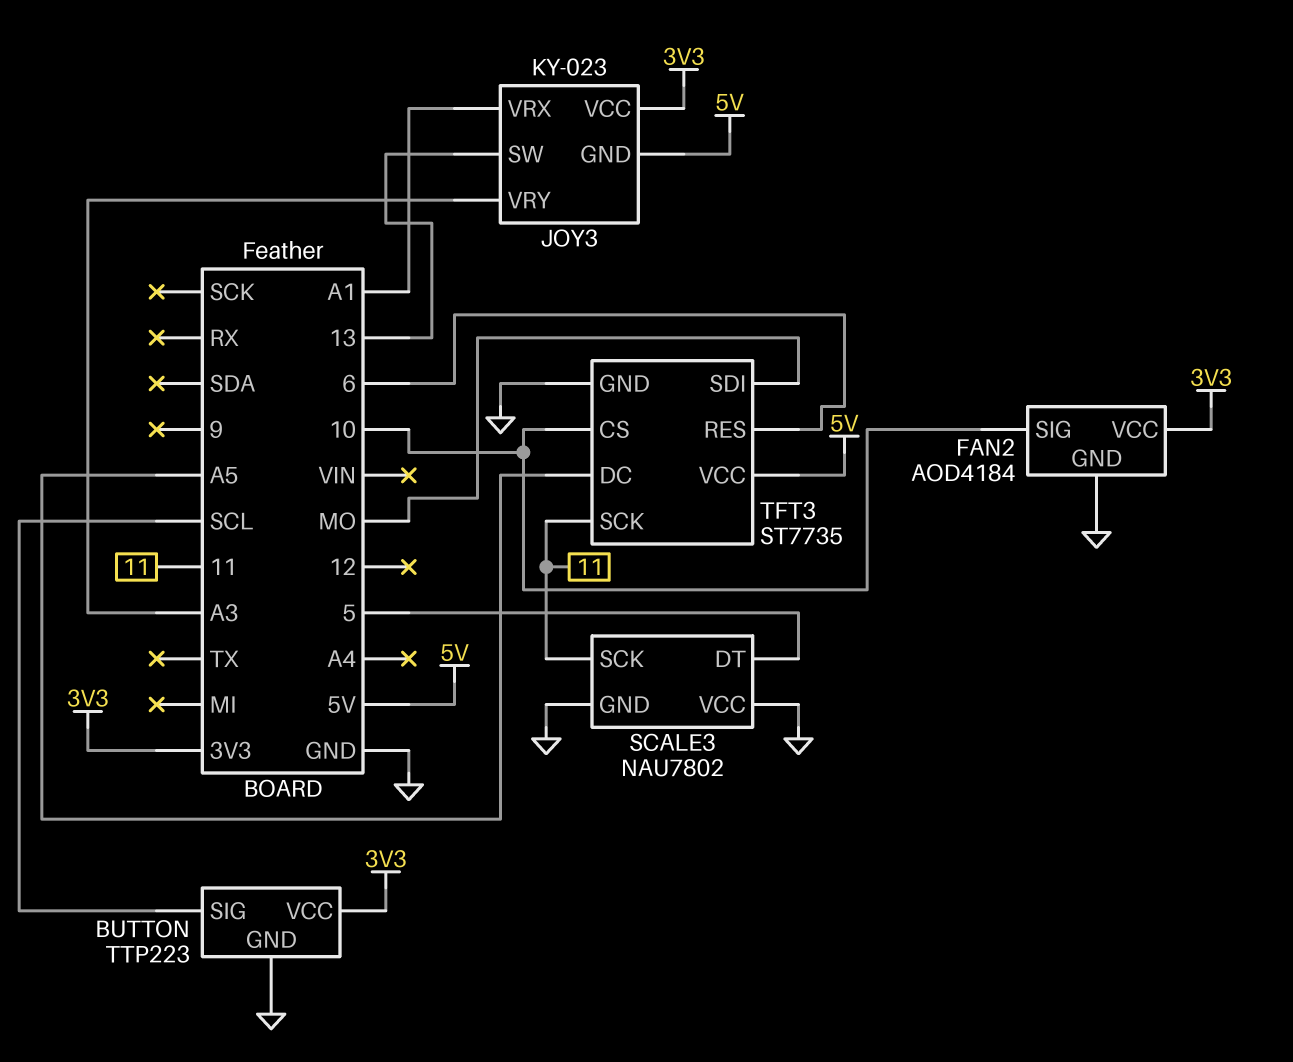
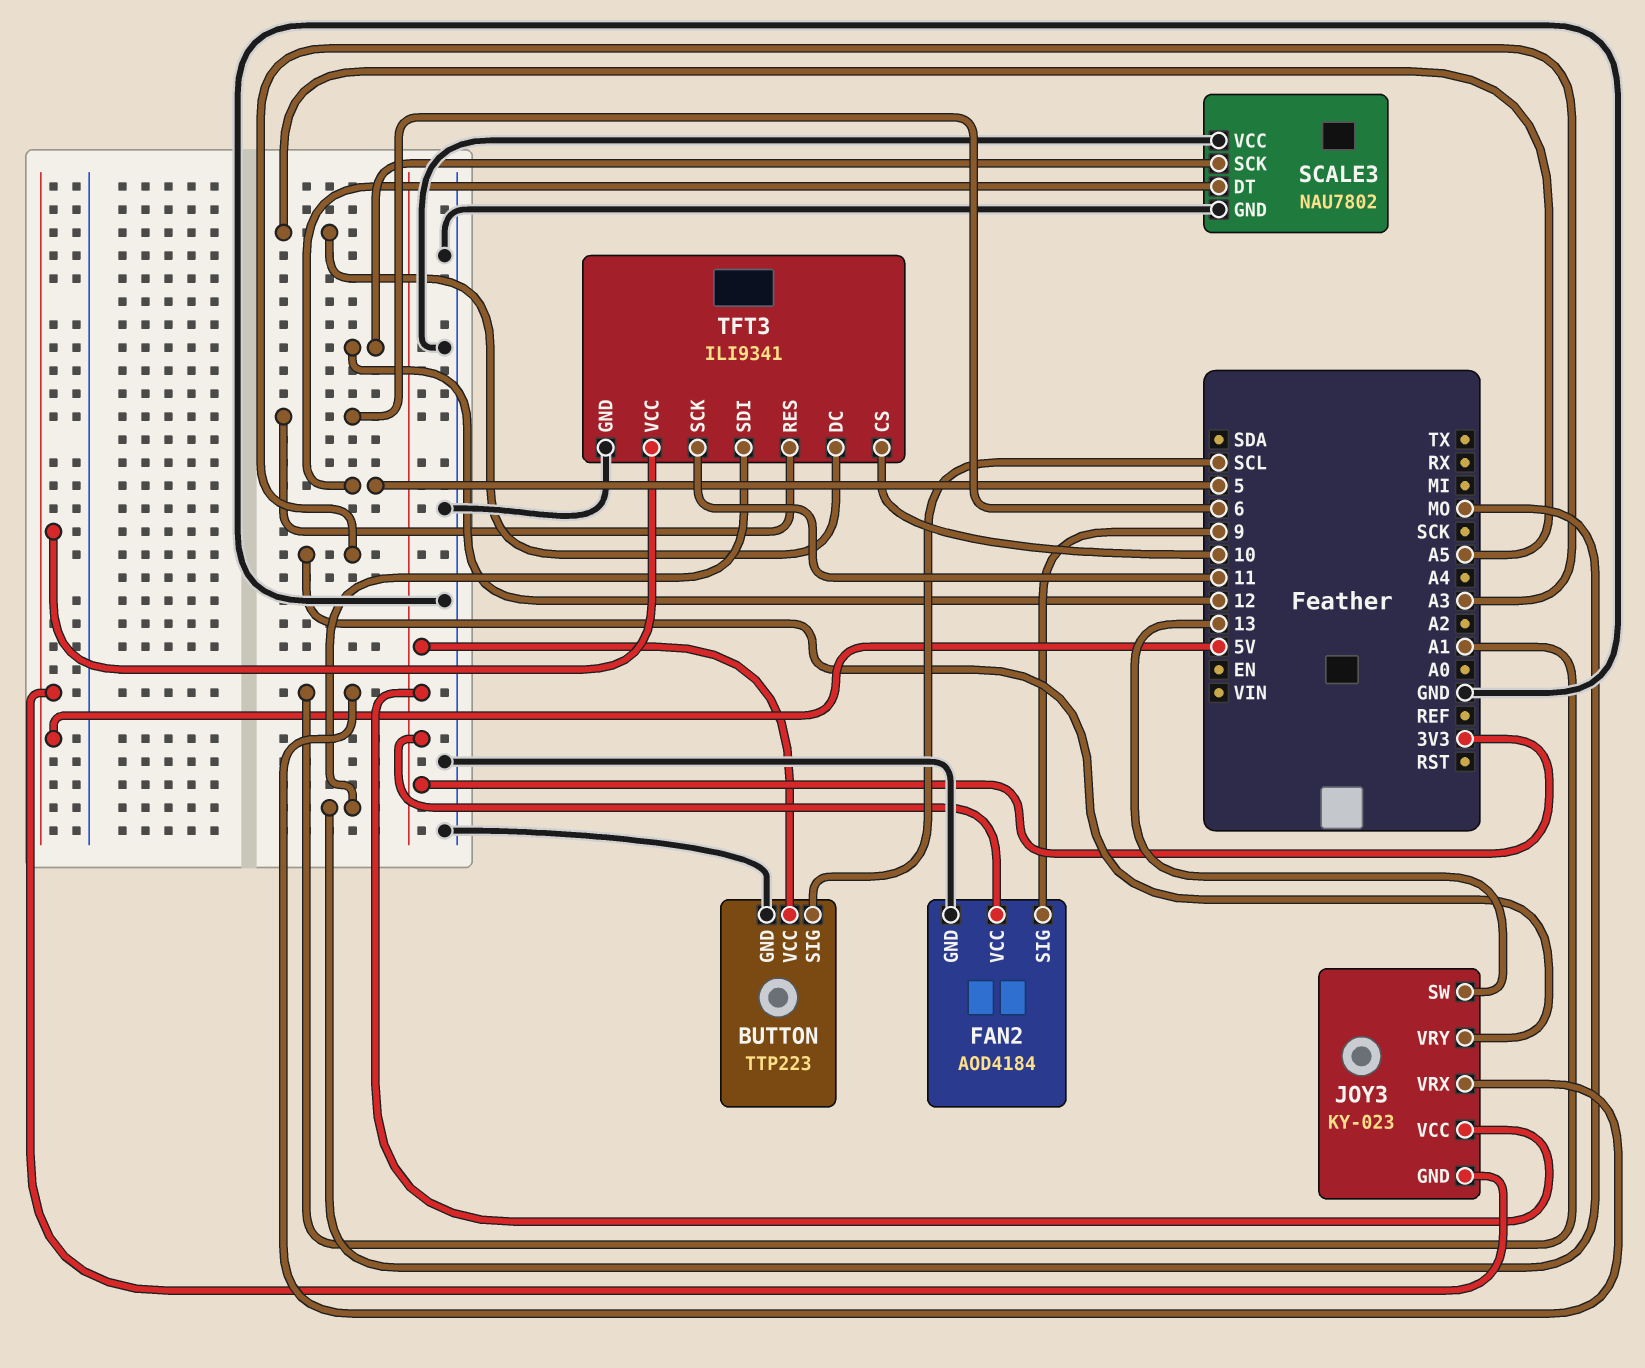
FAN2 pin SIG: 10 -> 9
SCALE3 pin SCK: 11 -> 12
TFT3: ST7735 -> ILI9341

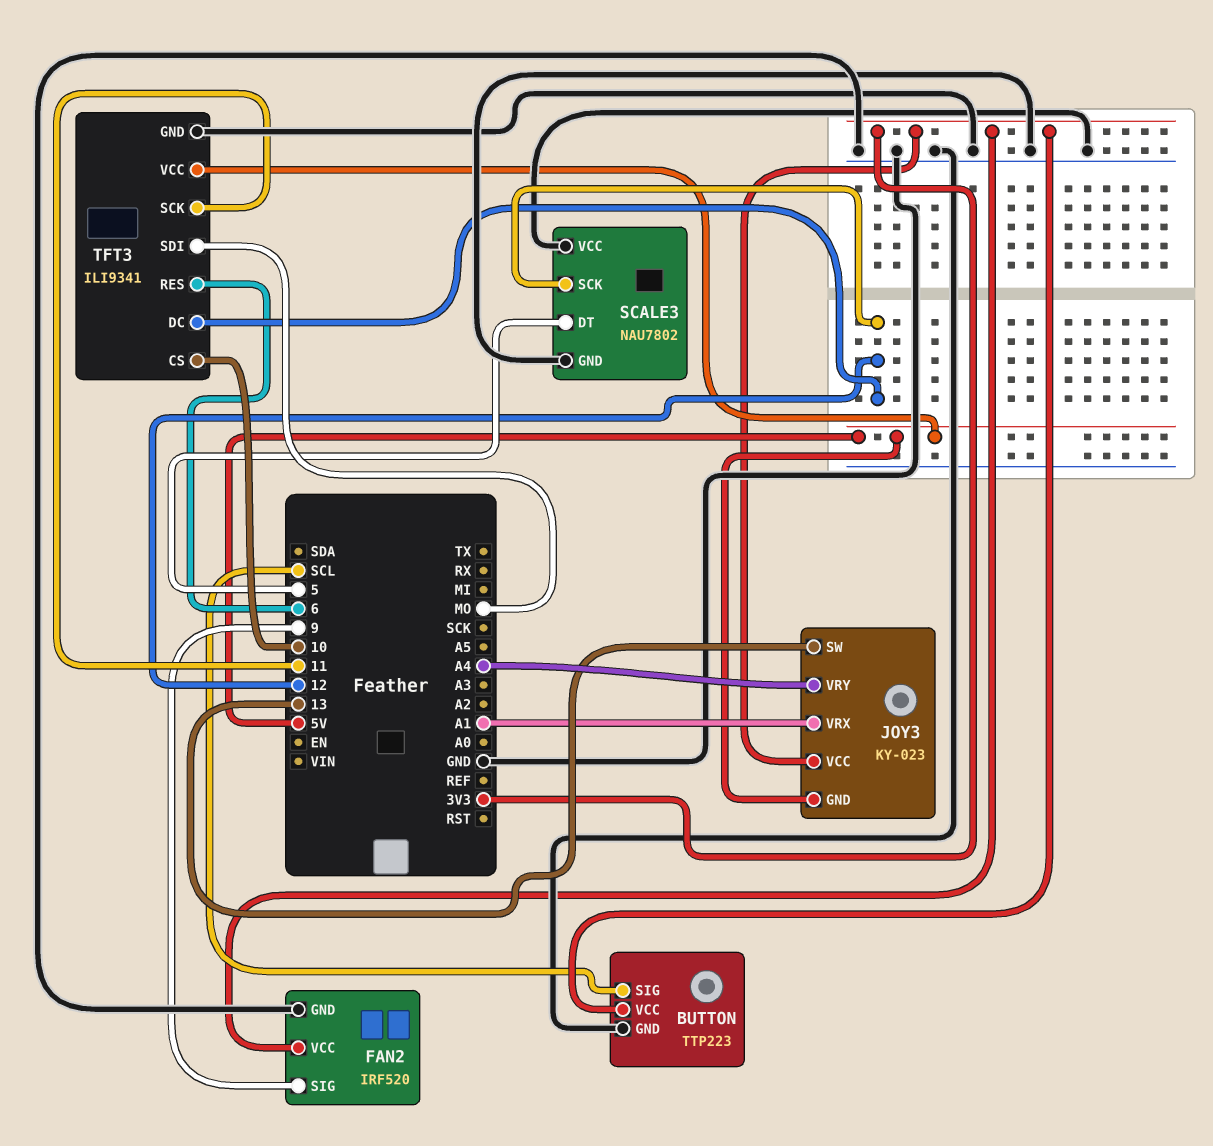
FAN2: AOD4184 -> IRF520
JOY3 pin VRY: A3 -> A4
TFT3 pin DC: A5 -> 12

